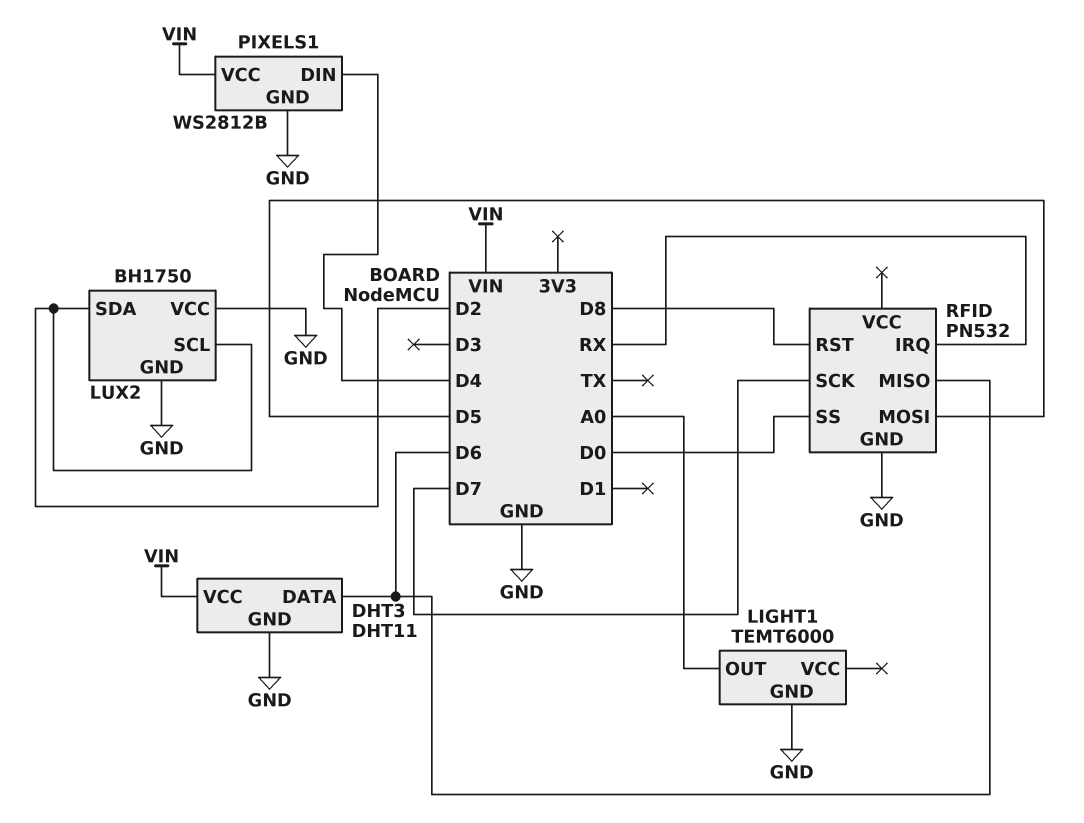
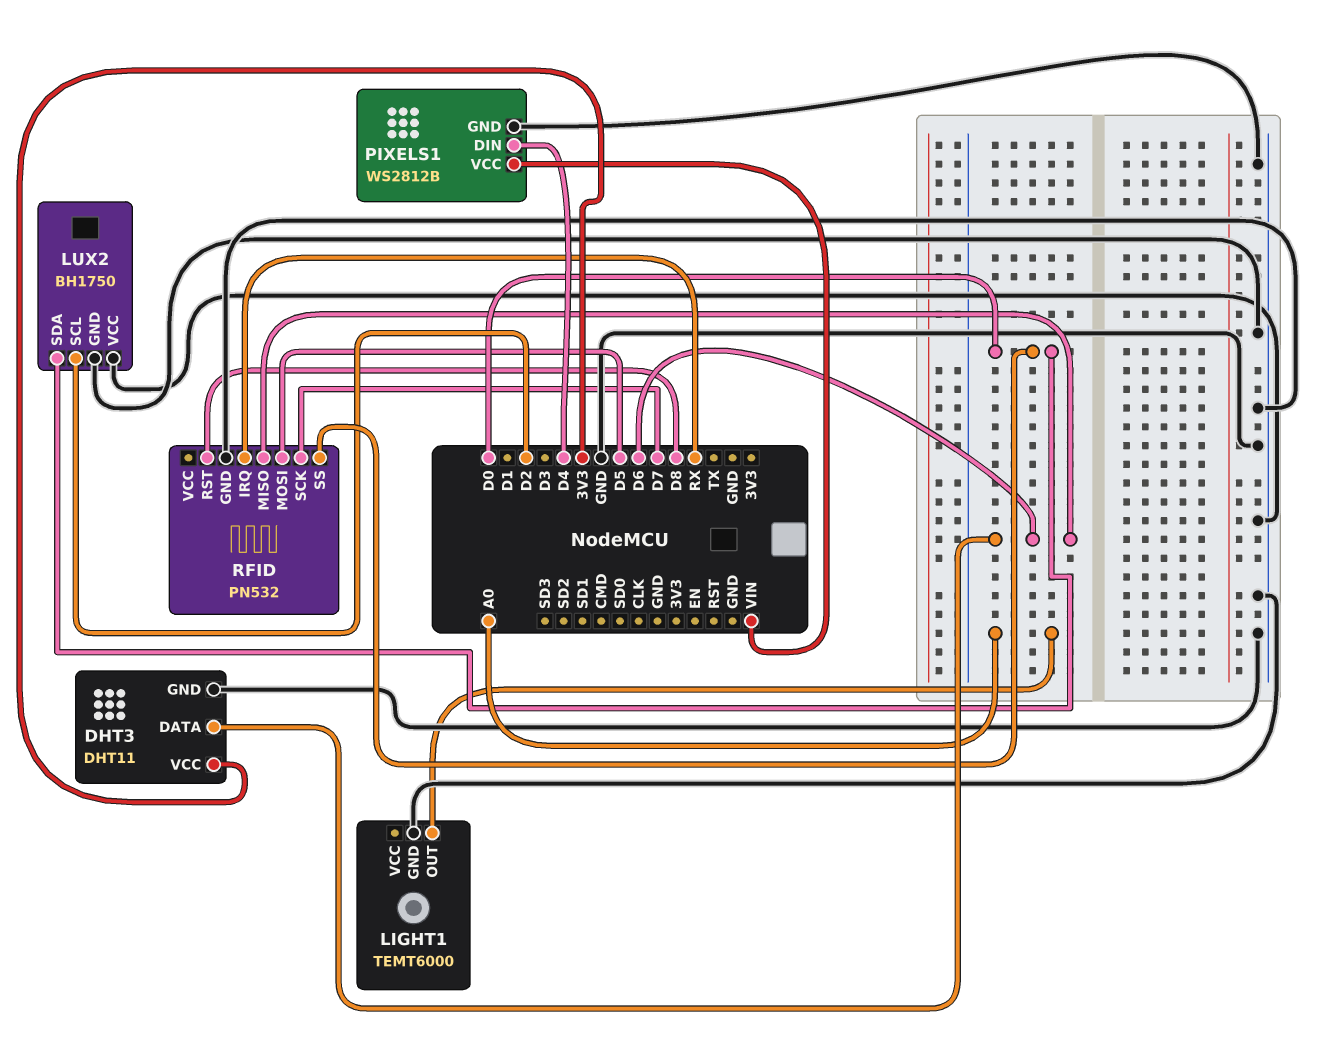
DHT3 pin VCC: VIN -> 3V3
LUX2 pin SDA: D2 -> D0

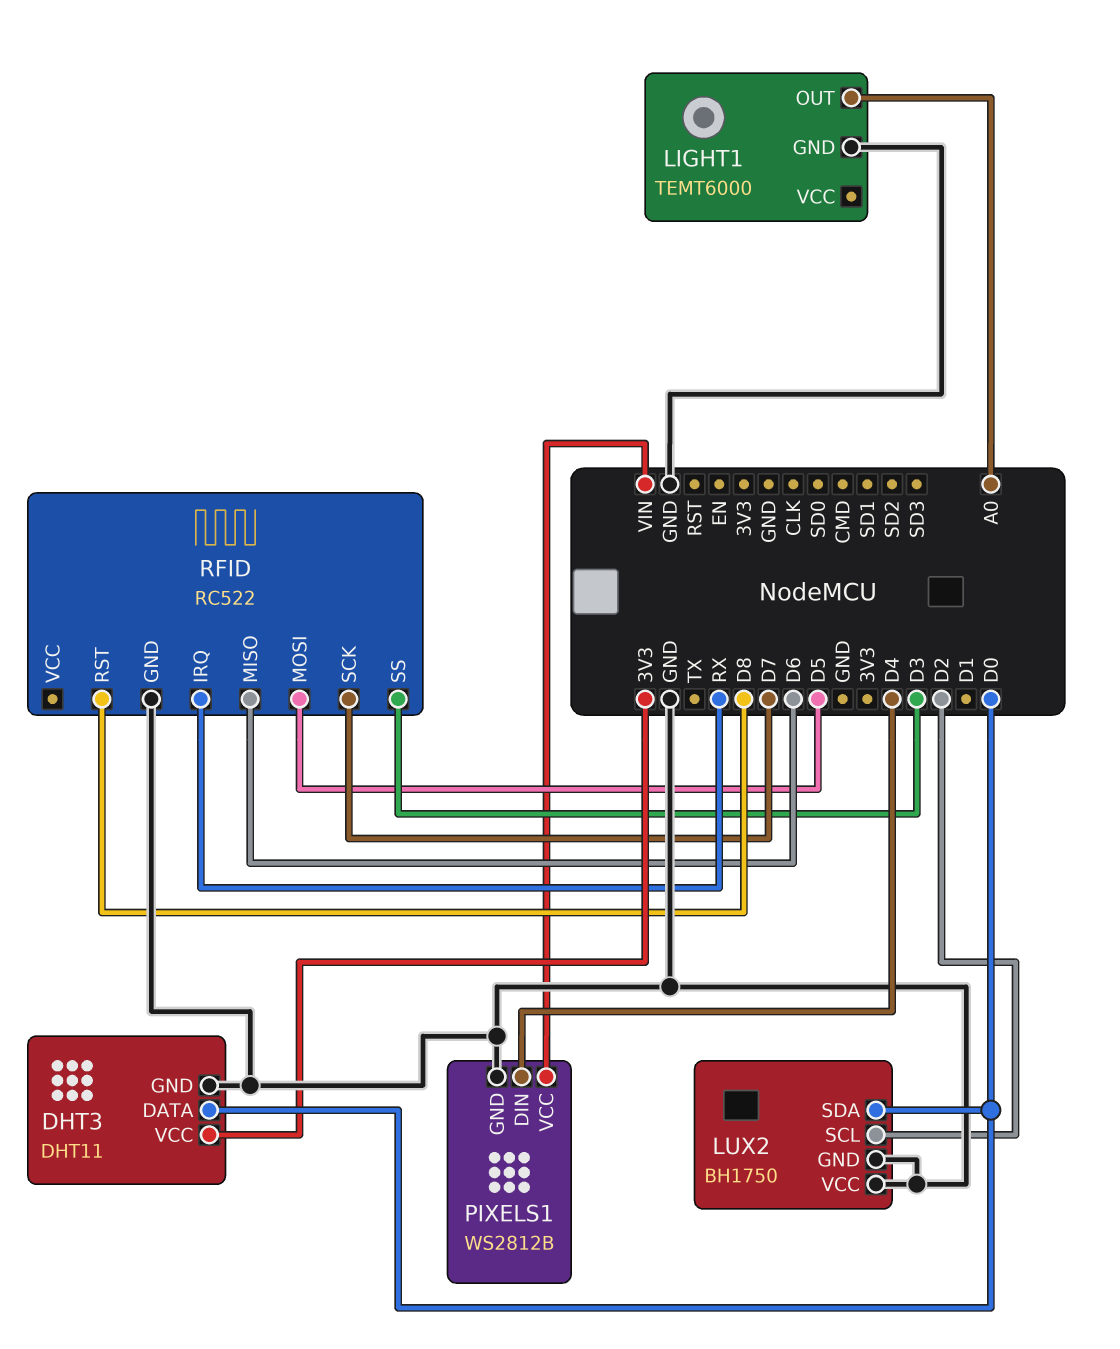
DHT3 pin DATA: D6 -> D0
RFID: PN532 -> RC522
RFID pin SS: D0 -> D3

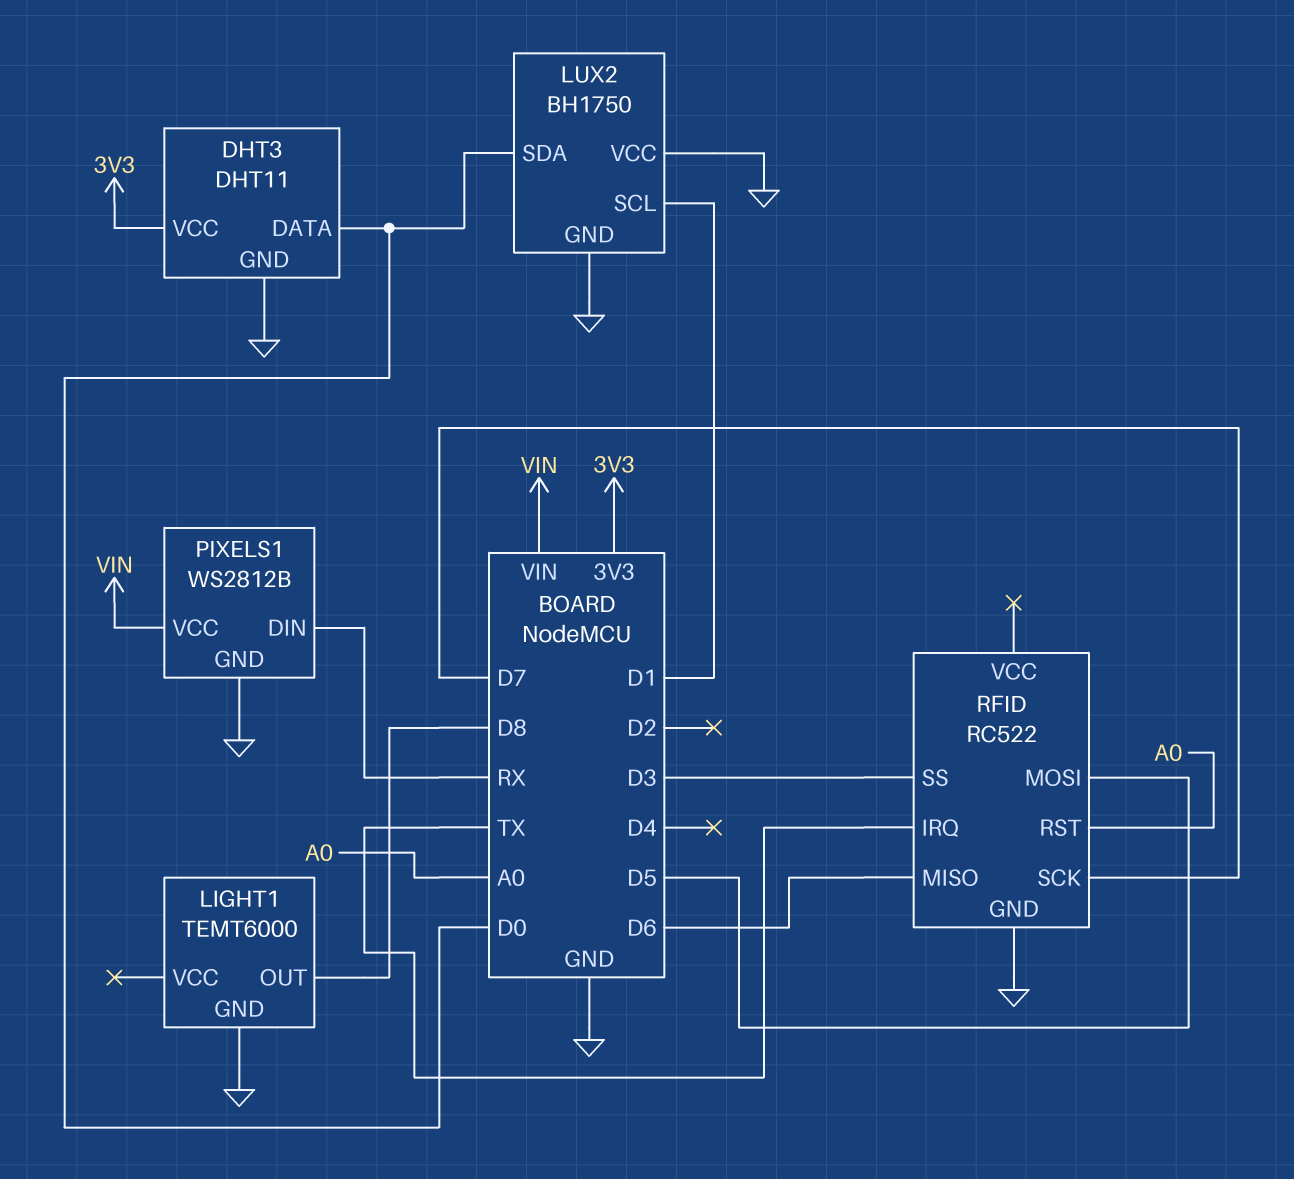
LIGHT1 pin OUT: A0 -> D8
LUX2 pin SCL: D2 -> D1
PIXELS1 pin DIN: D4 -> RX
RFID pin IRQ: RX -> TX
RFID pin RST: D8 -> A0

